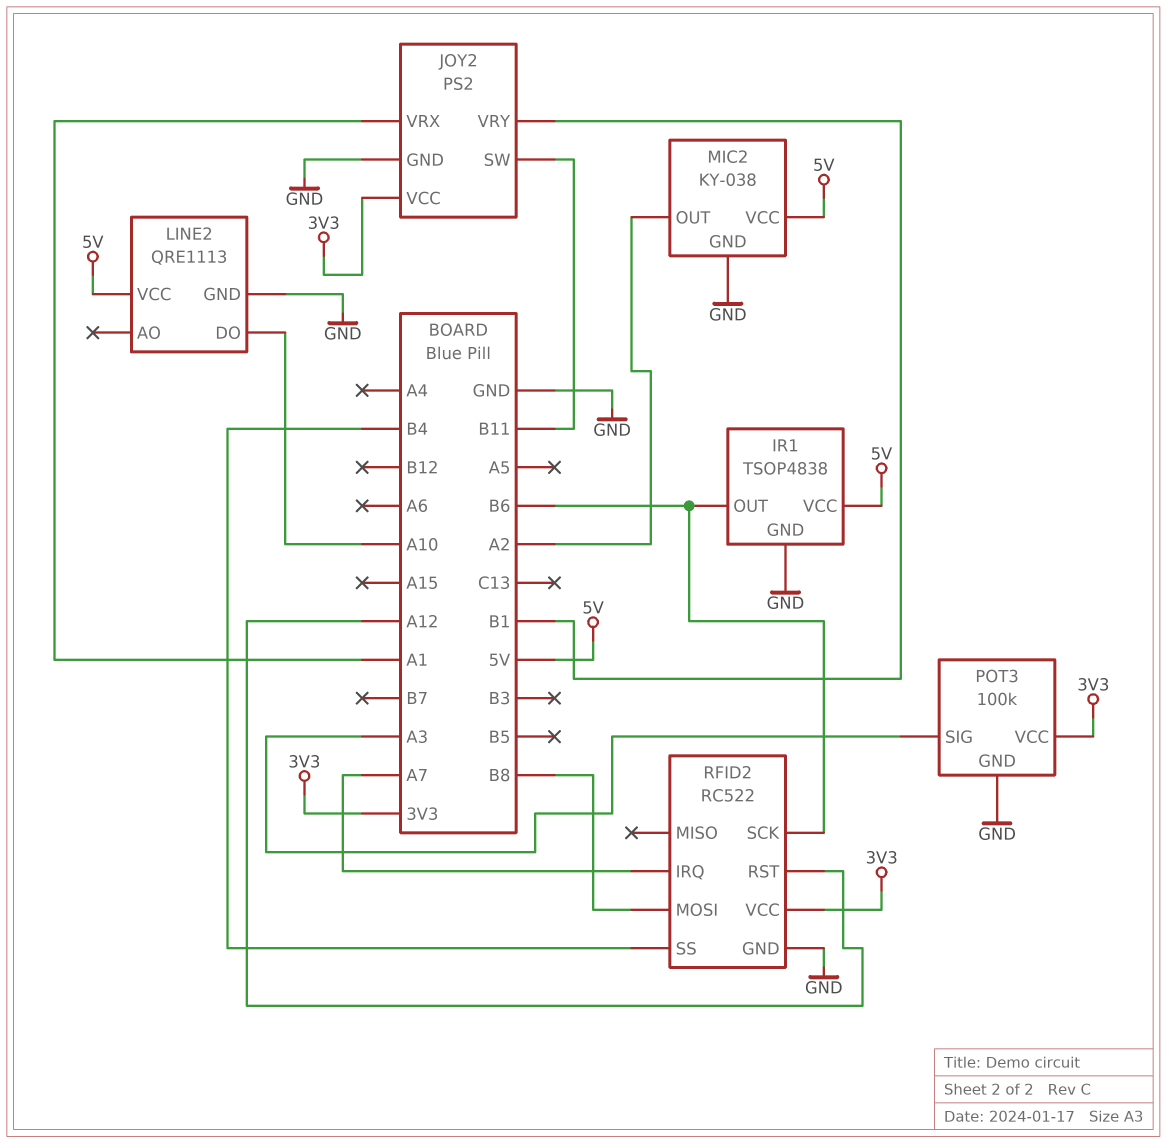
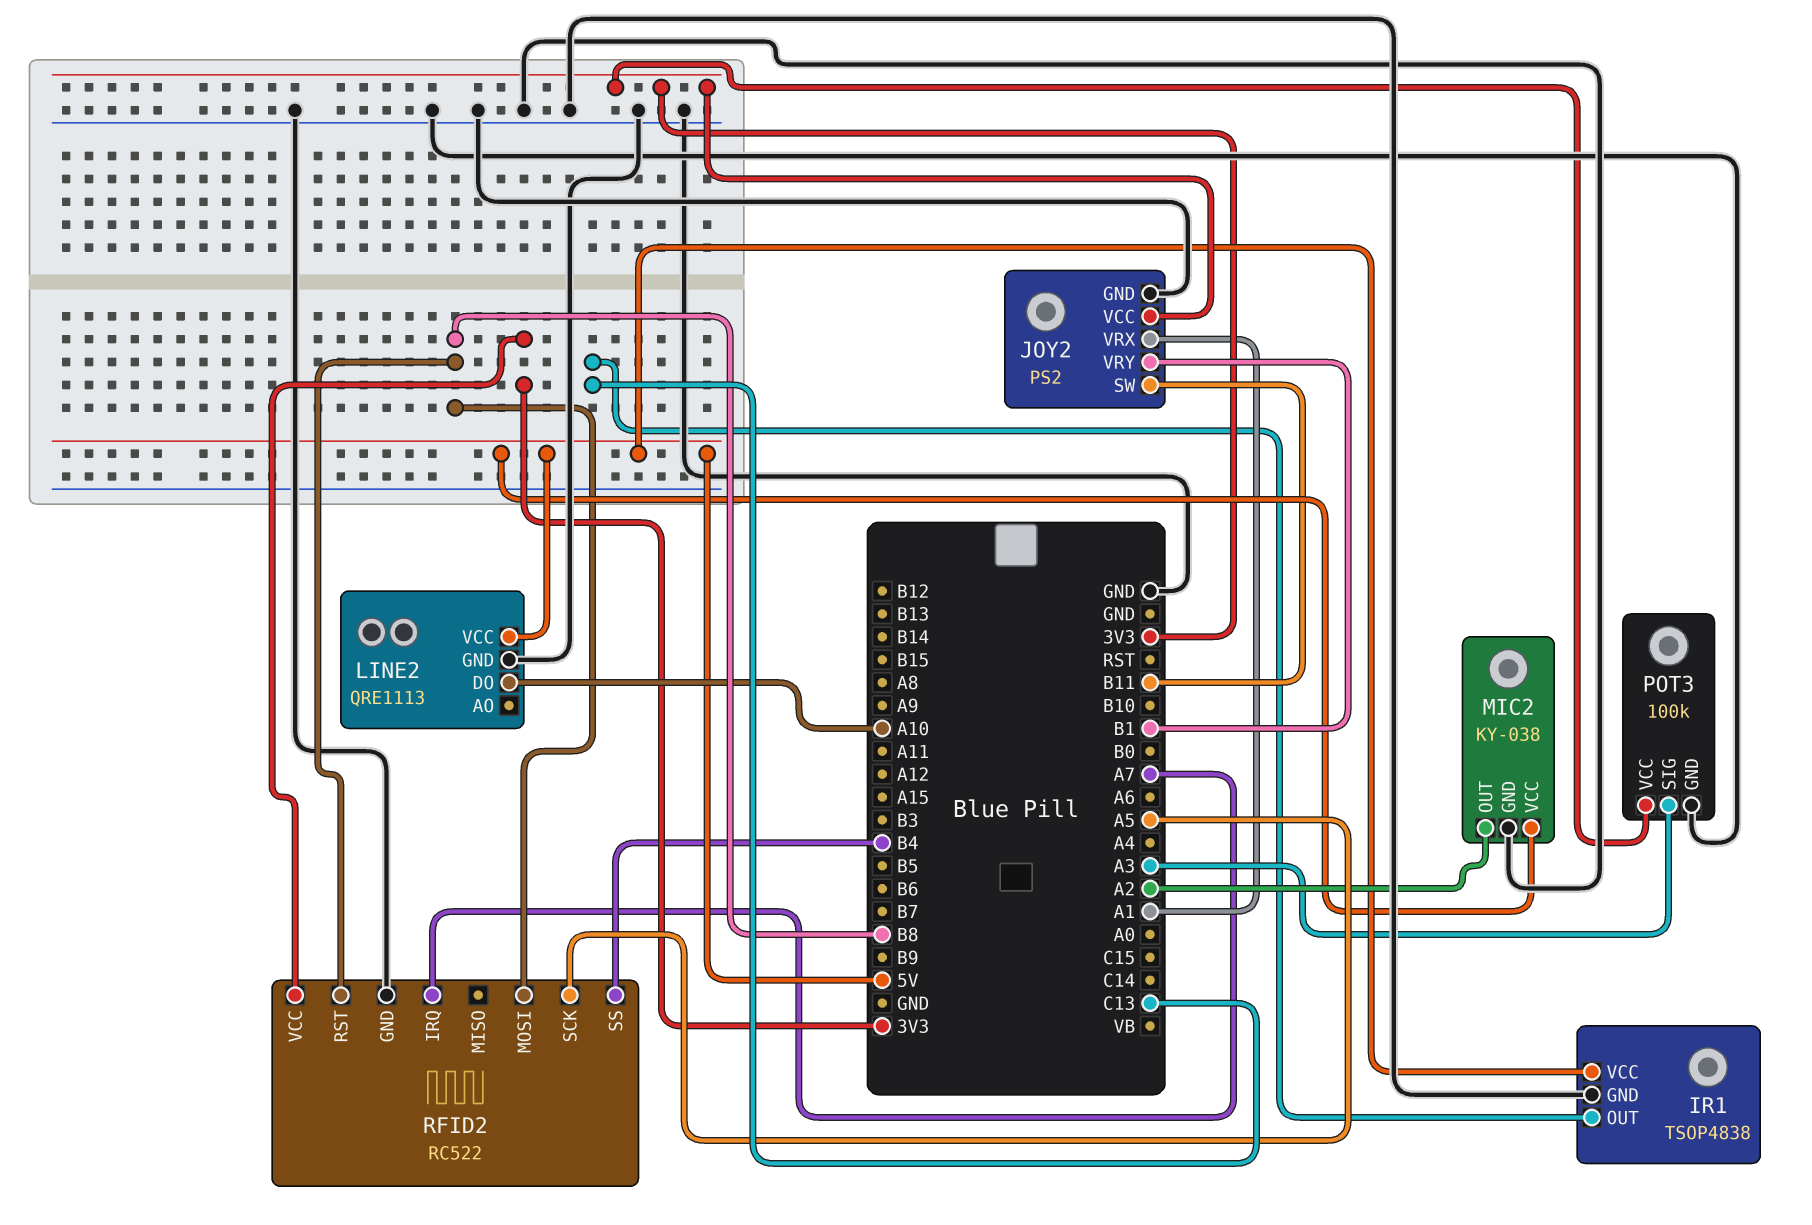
IR1 pin OUT: B6 -> C13
RFID2 pin RST: A12 -> B8
RFID2 pin SCK: B6 -> A5

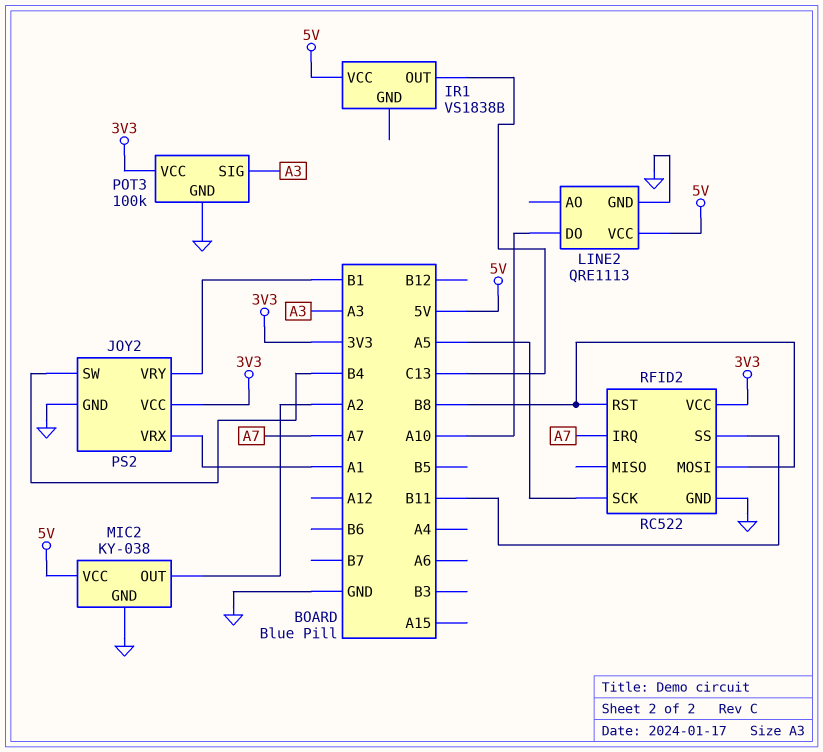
IR1: TSOP4838 -> VS1838B
IR1 pin GND: GND -> none
JOY2 pin SW: B11 -> B4
RFID2 pin SS: B4 -> B11

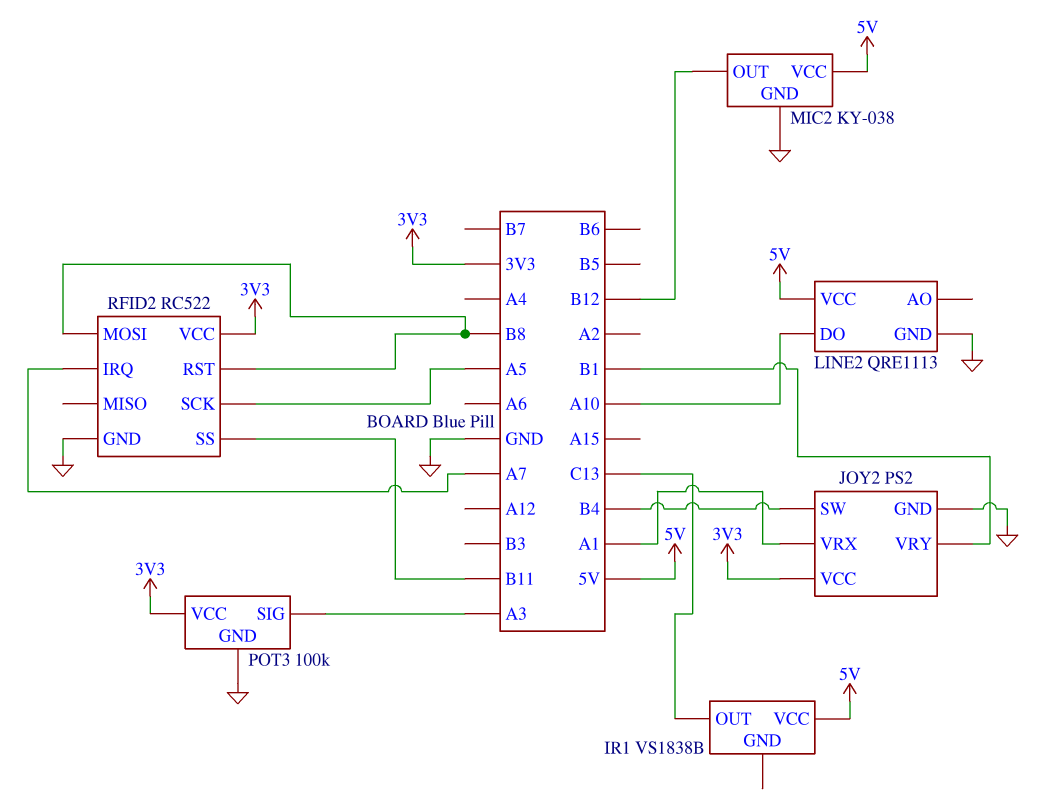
MIC2 pin OUT: A2 -> B12

